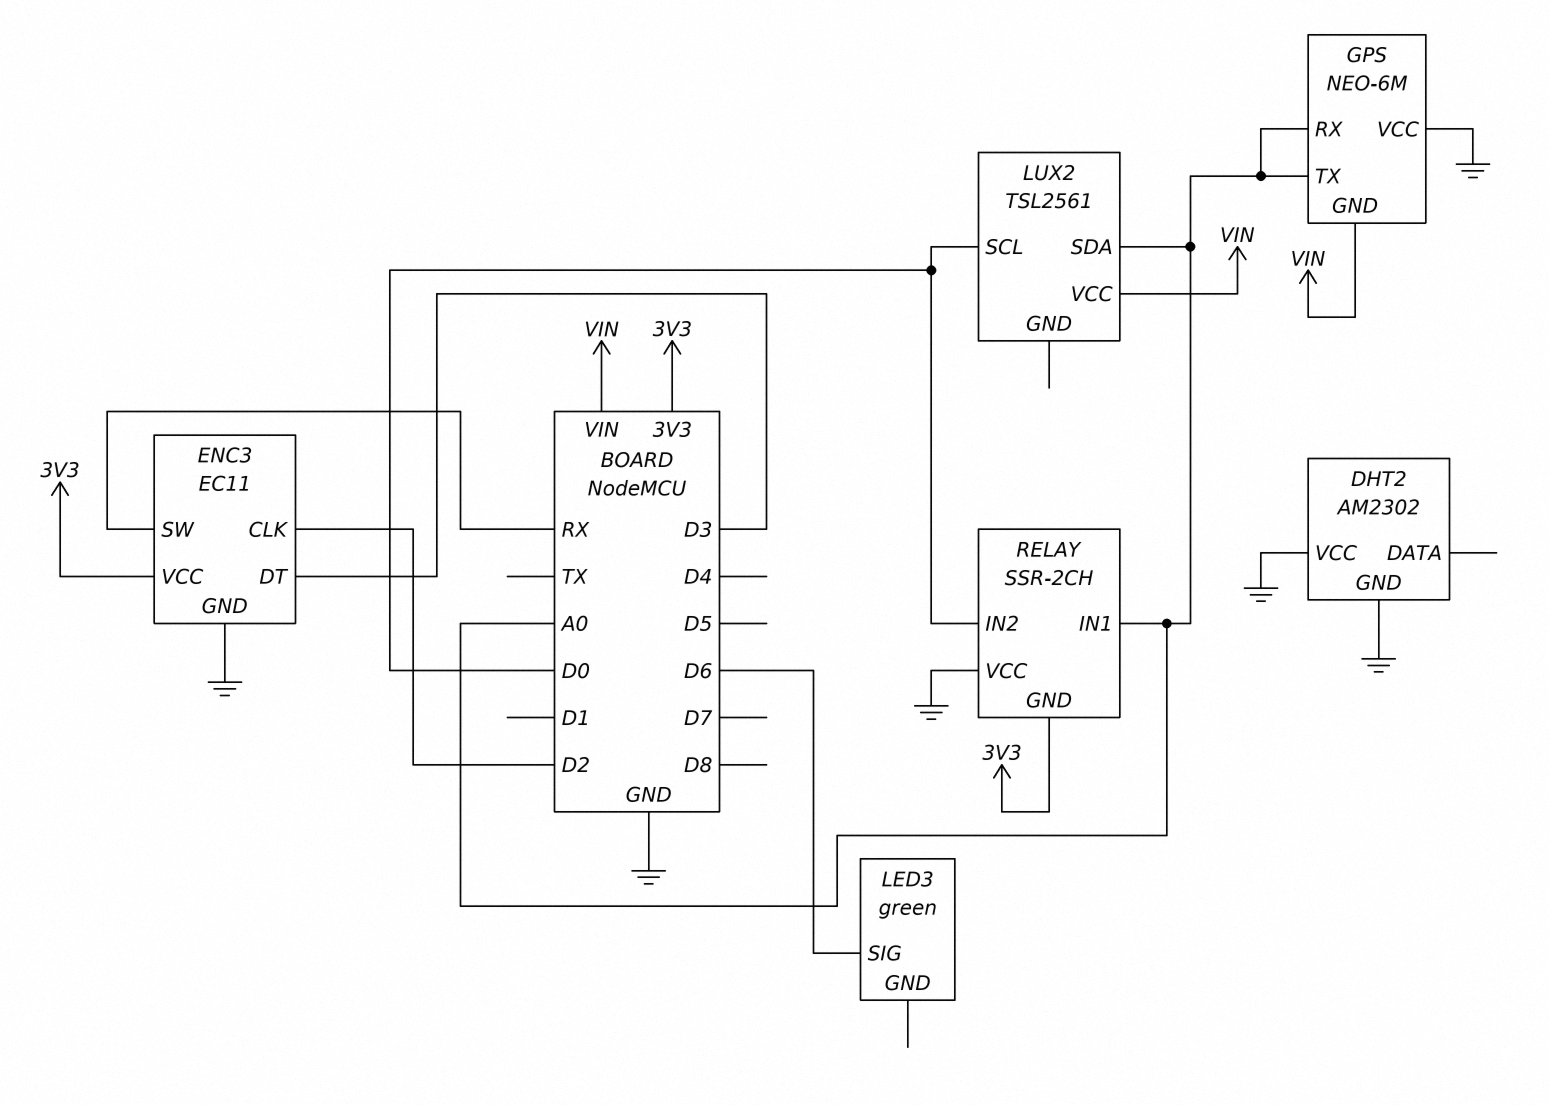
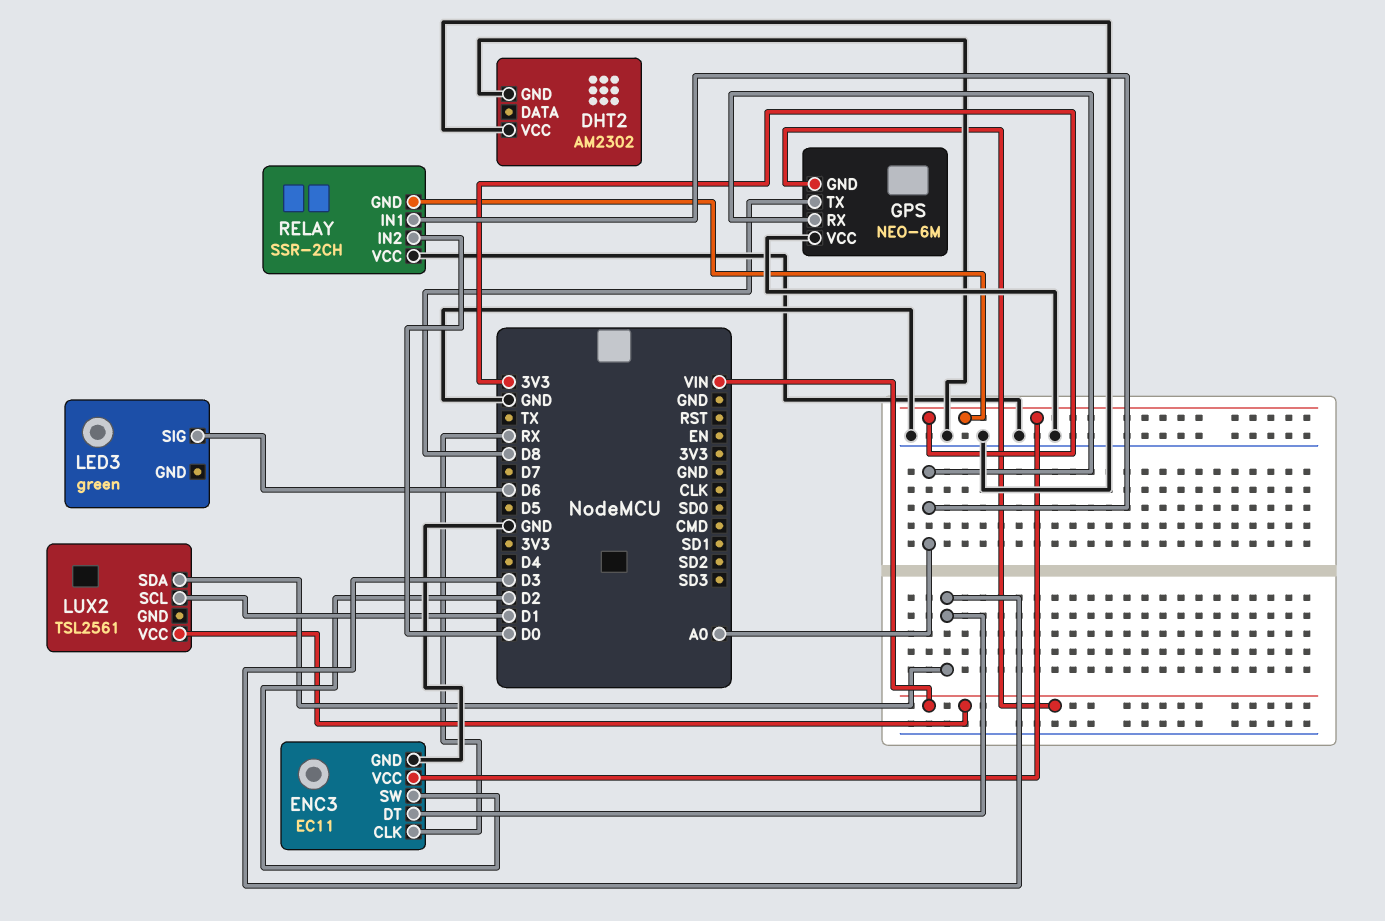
ENC3 pin CLK: D2 -> RX
ENC3 pin SW: RX -> D2
GPS pin TX: A0 -> D8
LUX2 pin SCL: D0 -> D1
LUX2 pin SDA: A0 -> D3

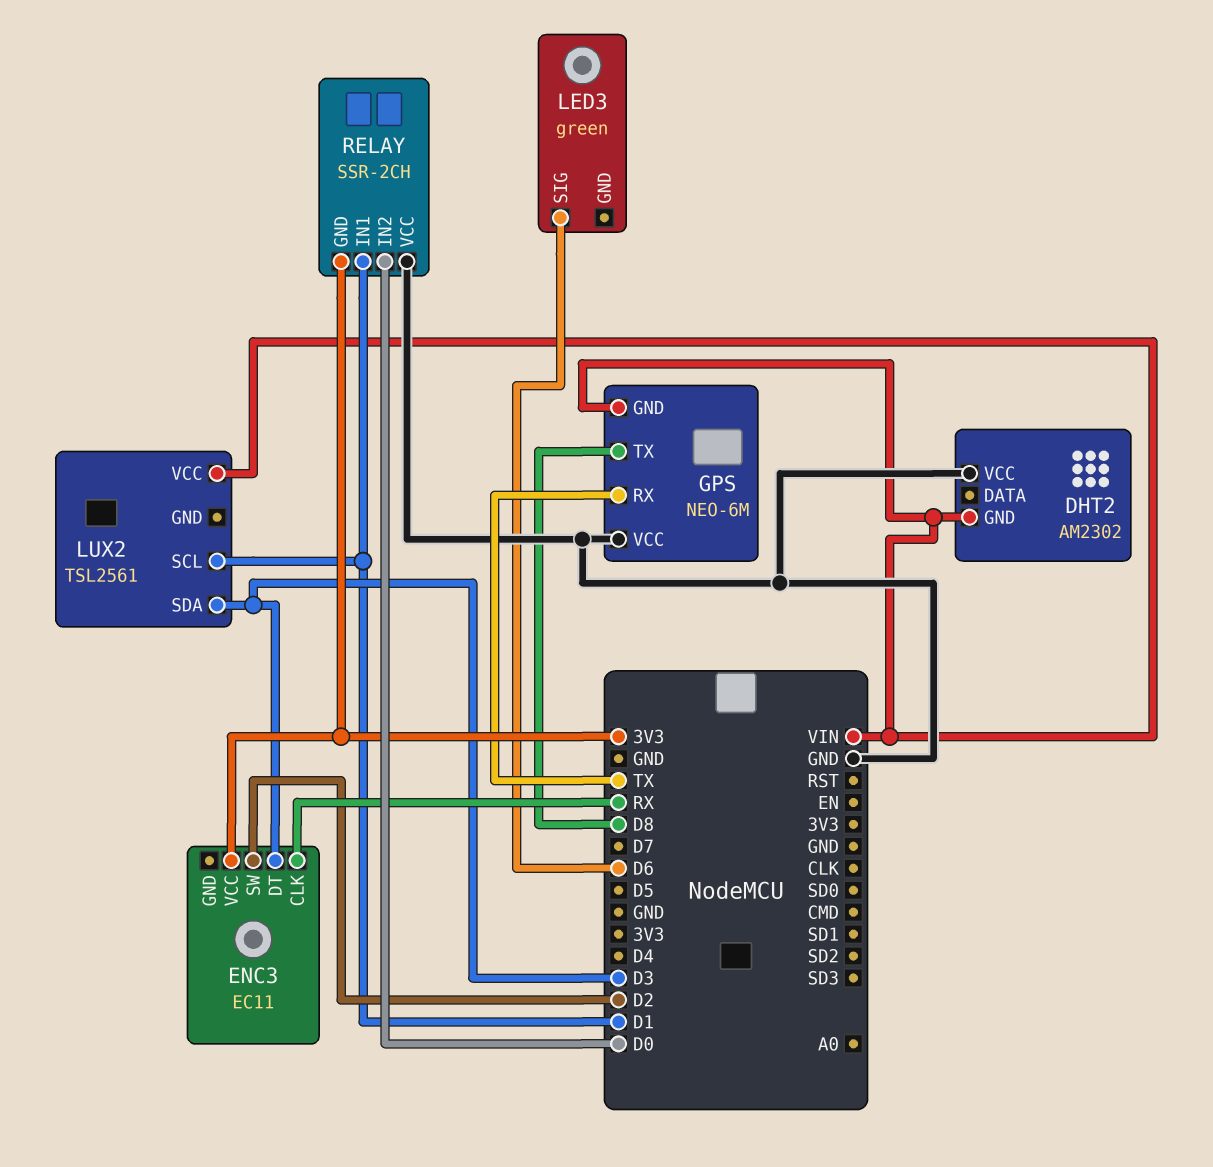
DHT2 pin GND: GND -> VIN
ENC3 pin GND: GND -> none
GPS pin RX: A0 -> TX
RELAY pin IN1: A0 -> D1

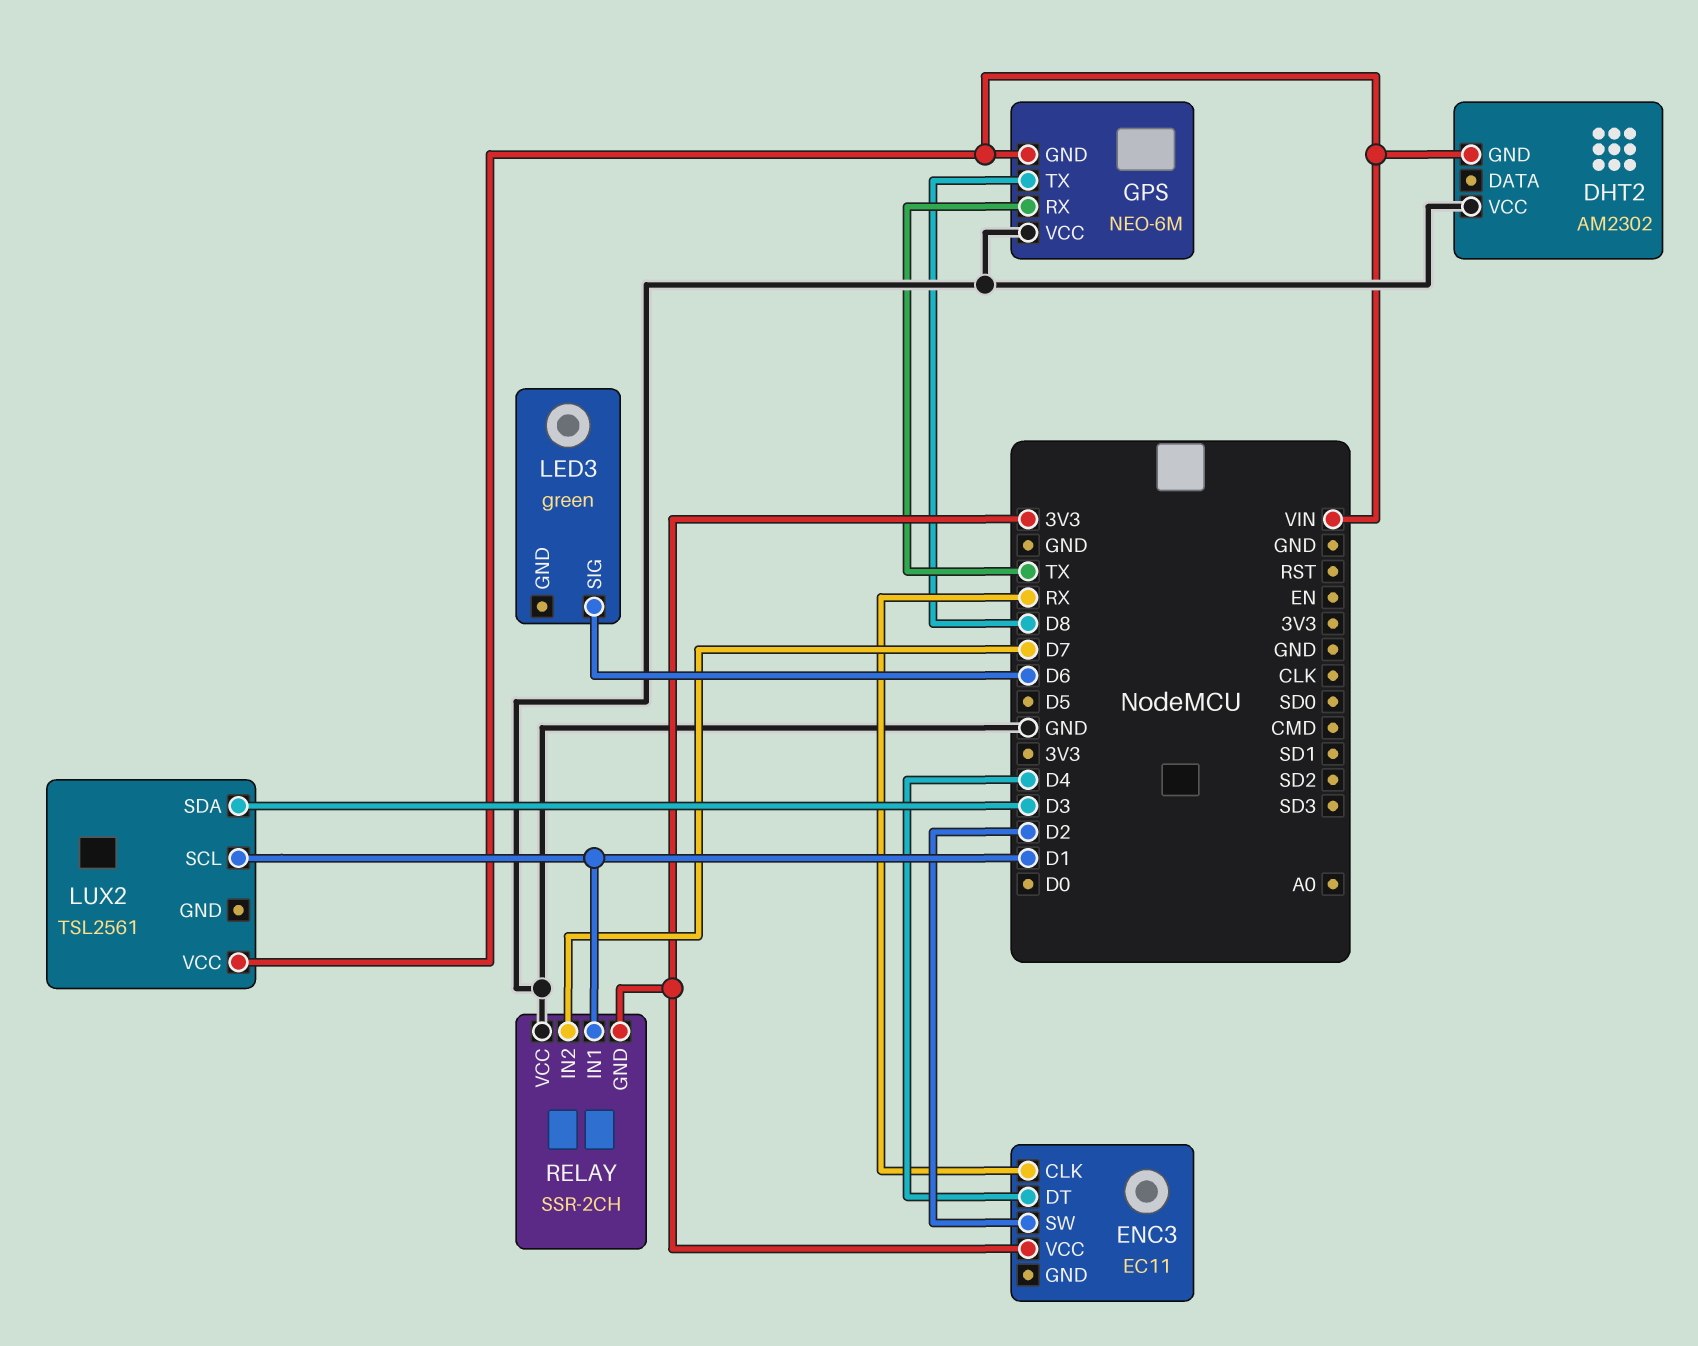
ENC3 pin DT: D3 -> D4
RELAY pin IN2: D0 -> D7

